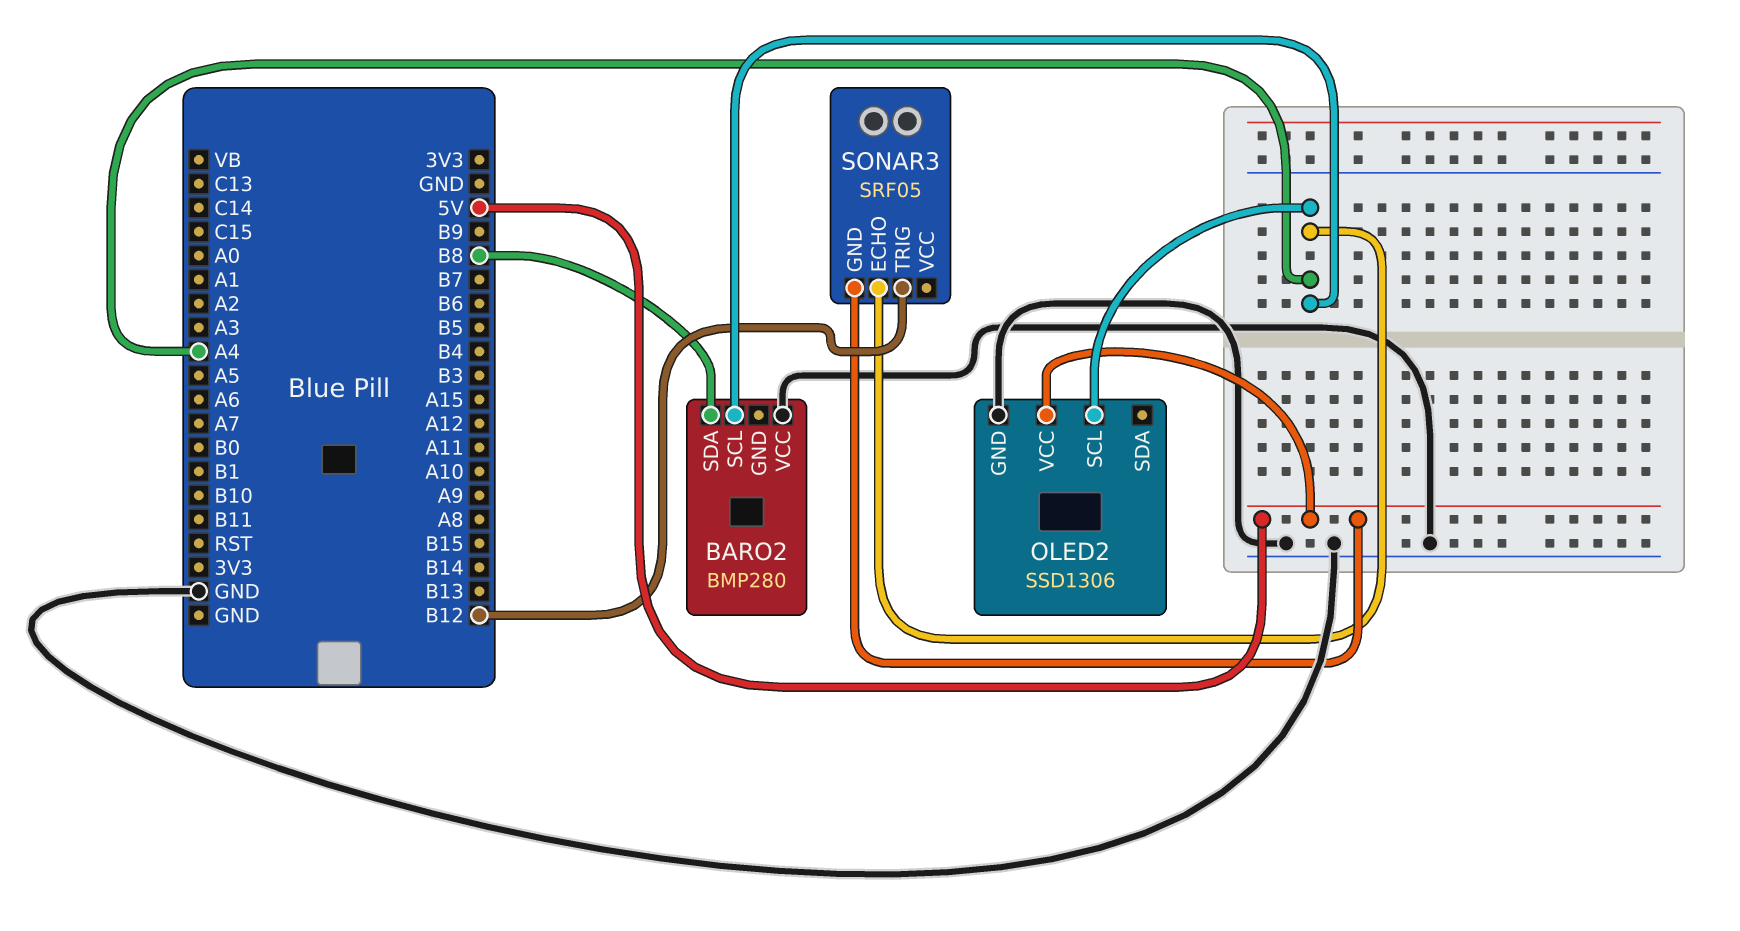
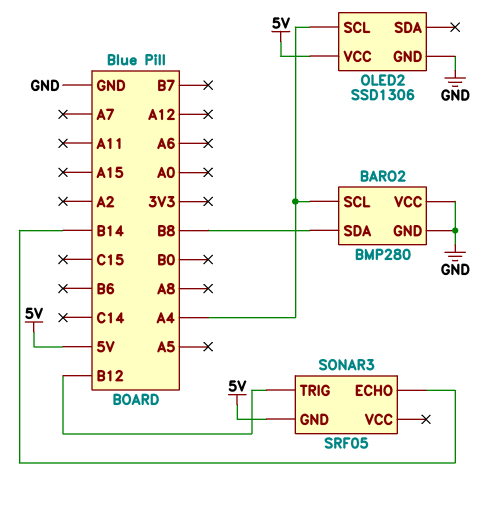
BARO2 pin GND: none -> GND
SONAR3 pin ECHO: A4 -> B14

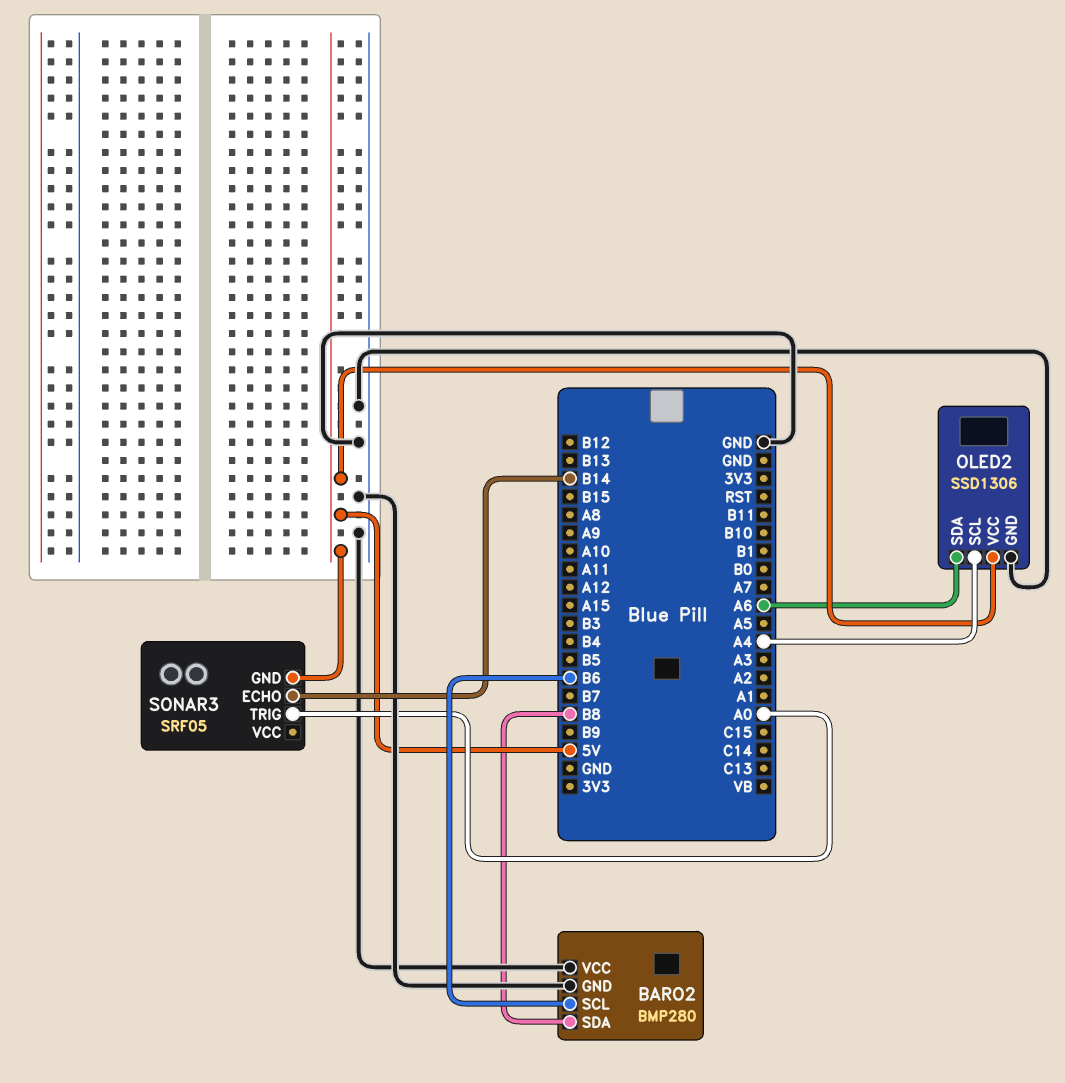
BARO2 pin SCL: A4 -> B6
OLED2 pin SDA: none -> A6
SONAR3 pin TRIG: B12 -> A0

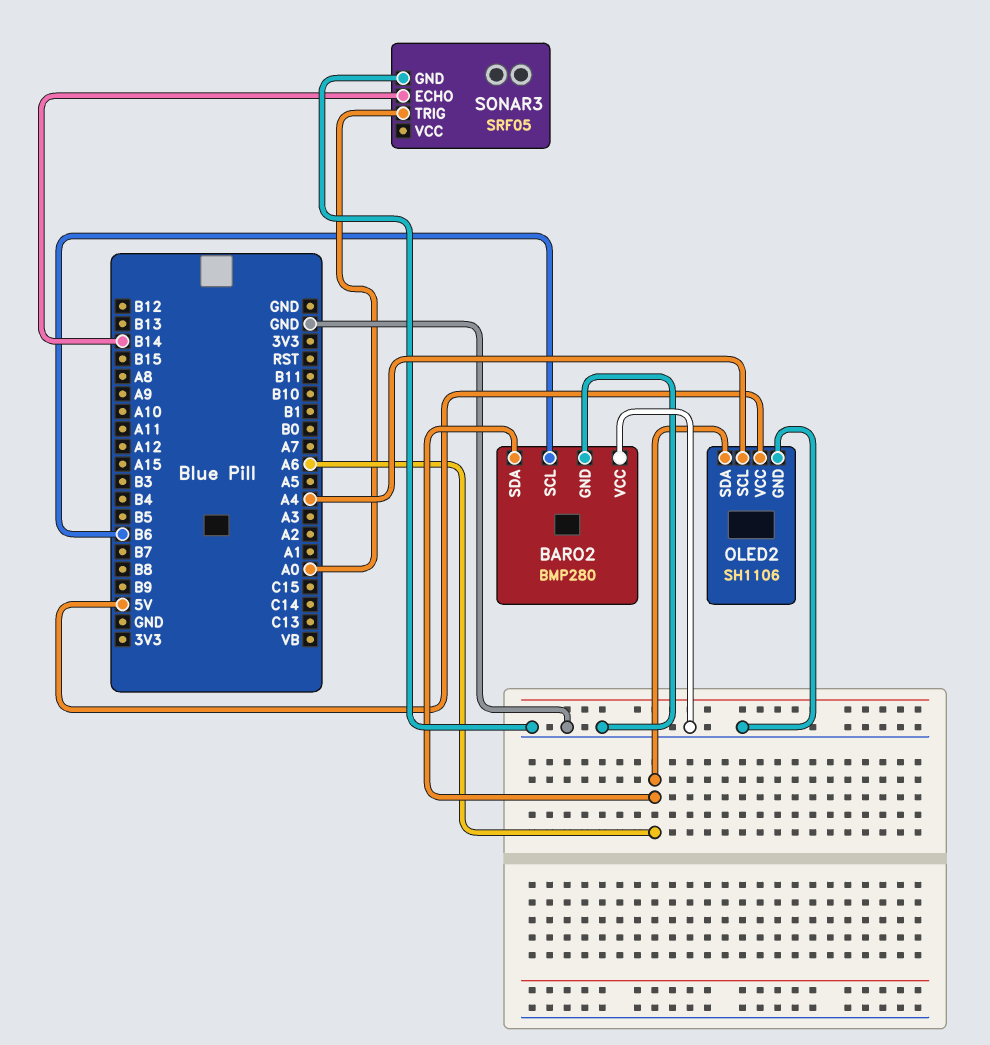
BARO2 pin SDA: B8 -> A6
OLED2: SSD1306 -> SH1106
SONAR3 pin GND: 5V -> GND

